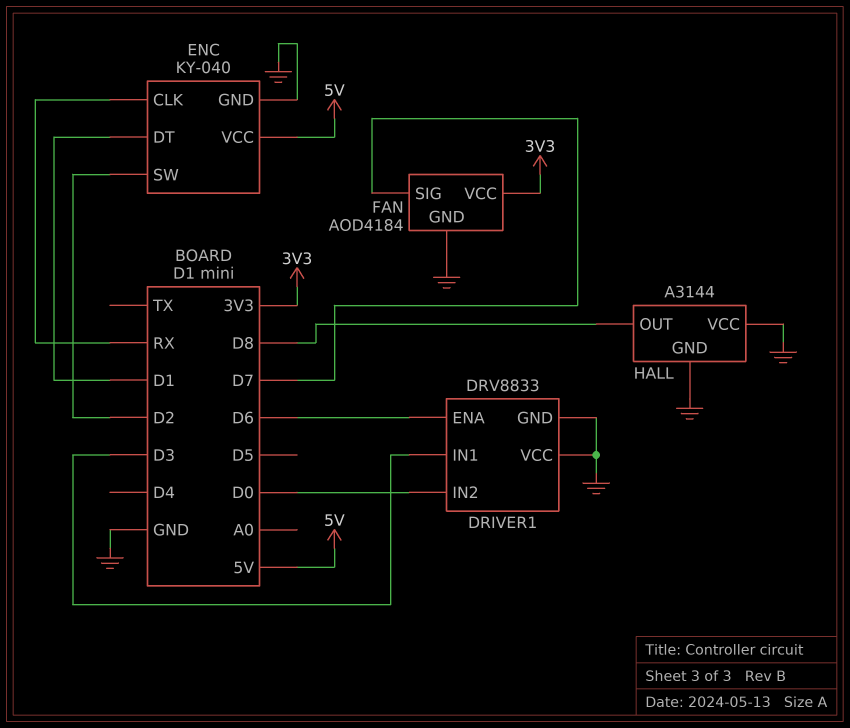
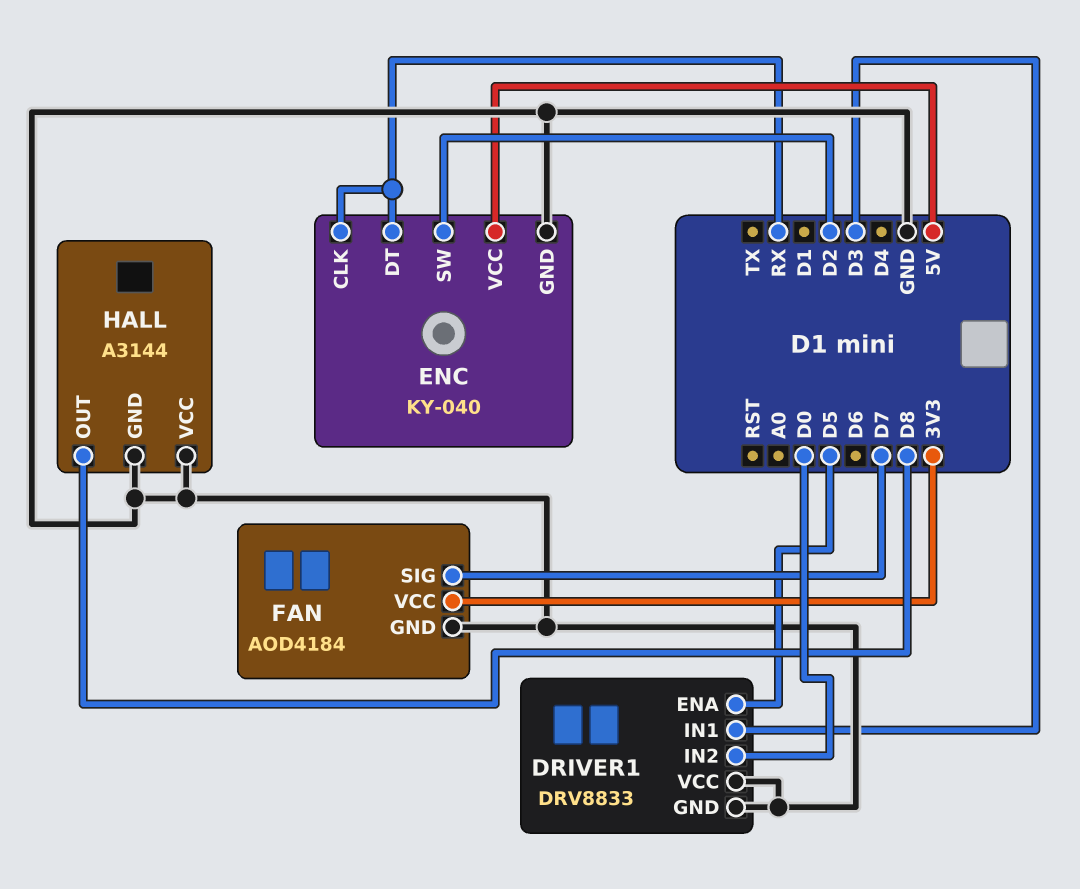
DRIVER1 pin ENA: D6 -> D5
ENC pin DT: D1 -> RX

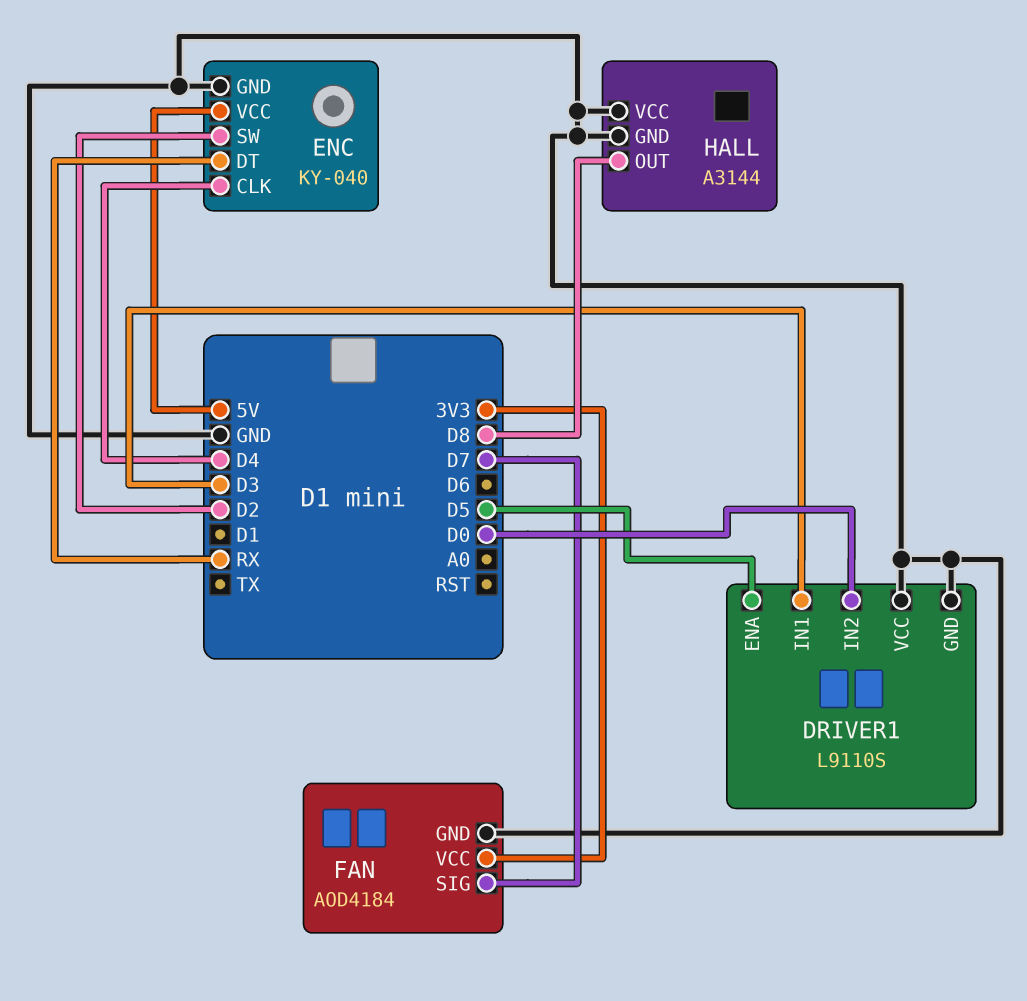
DRIVER1: DRV8833 -> L9110S
ENC pin CLK: RX -> D4

